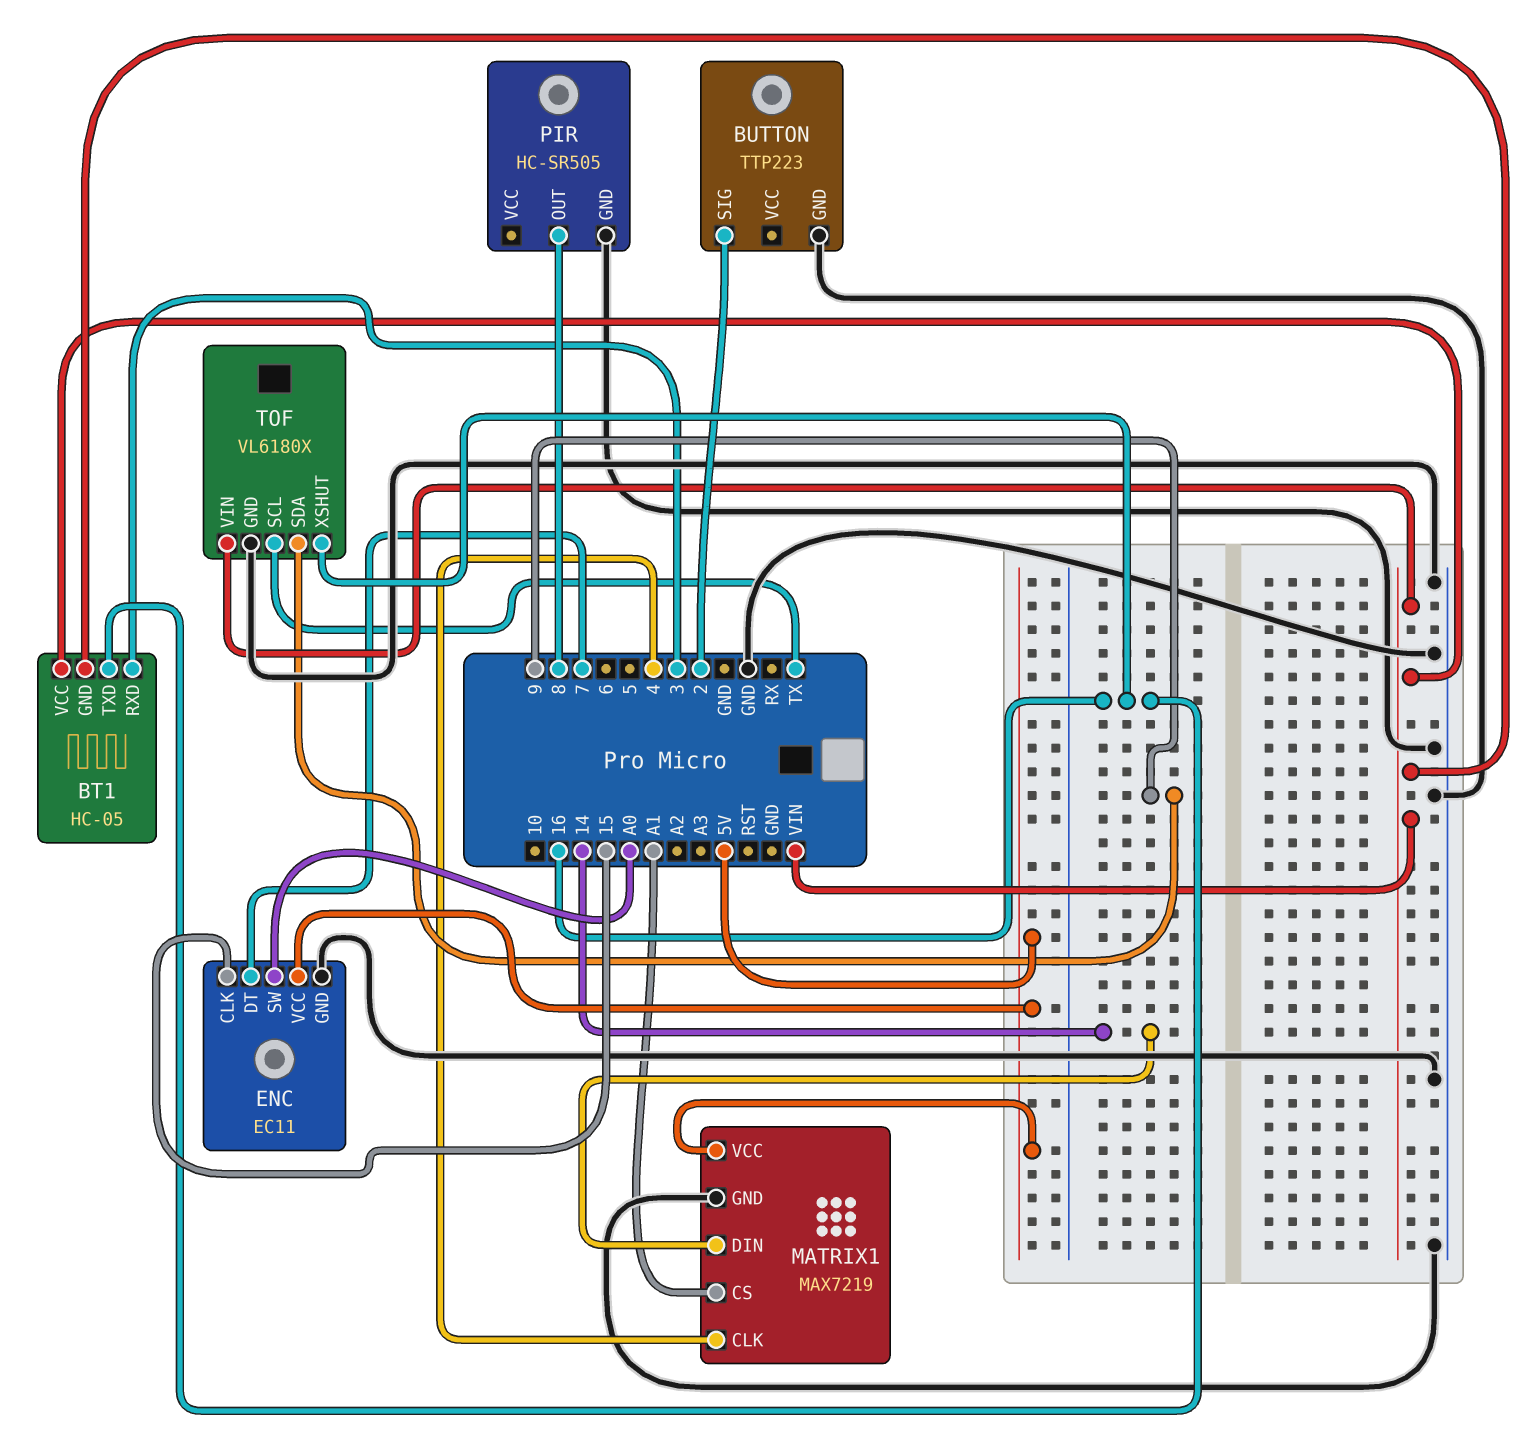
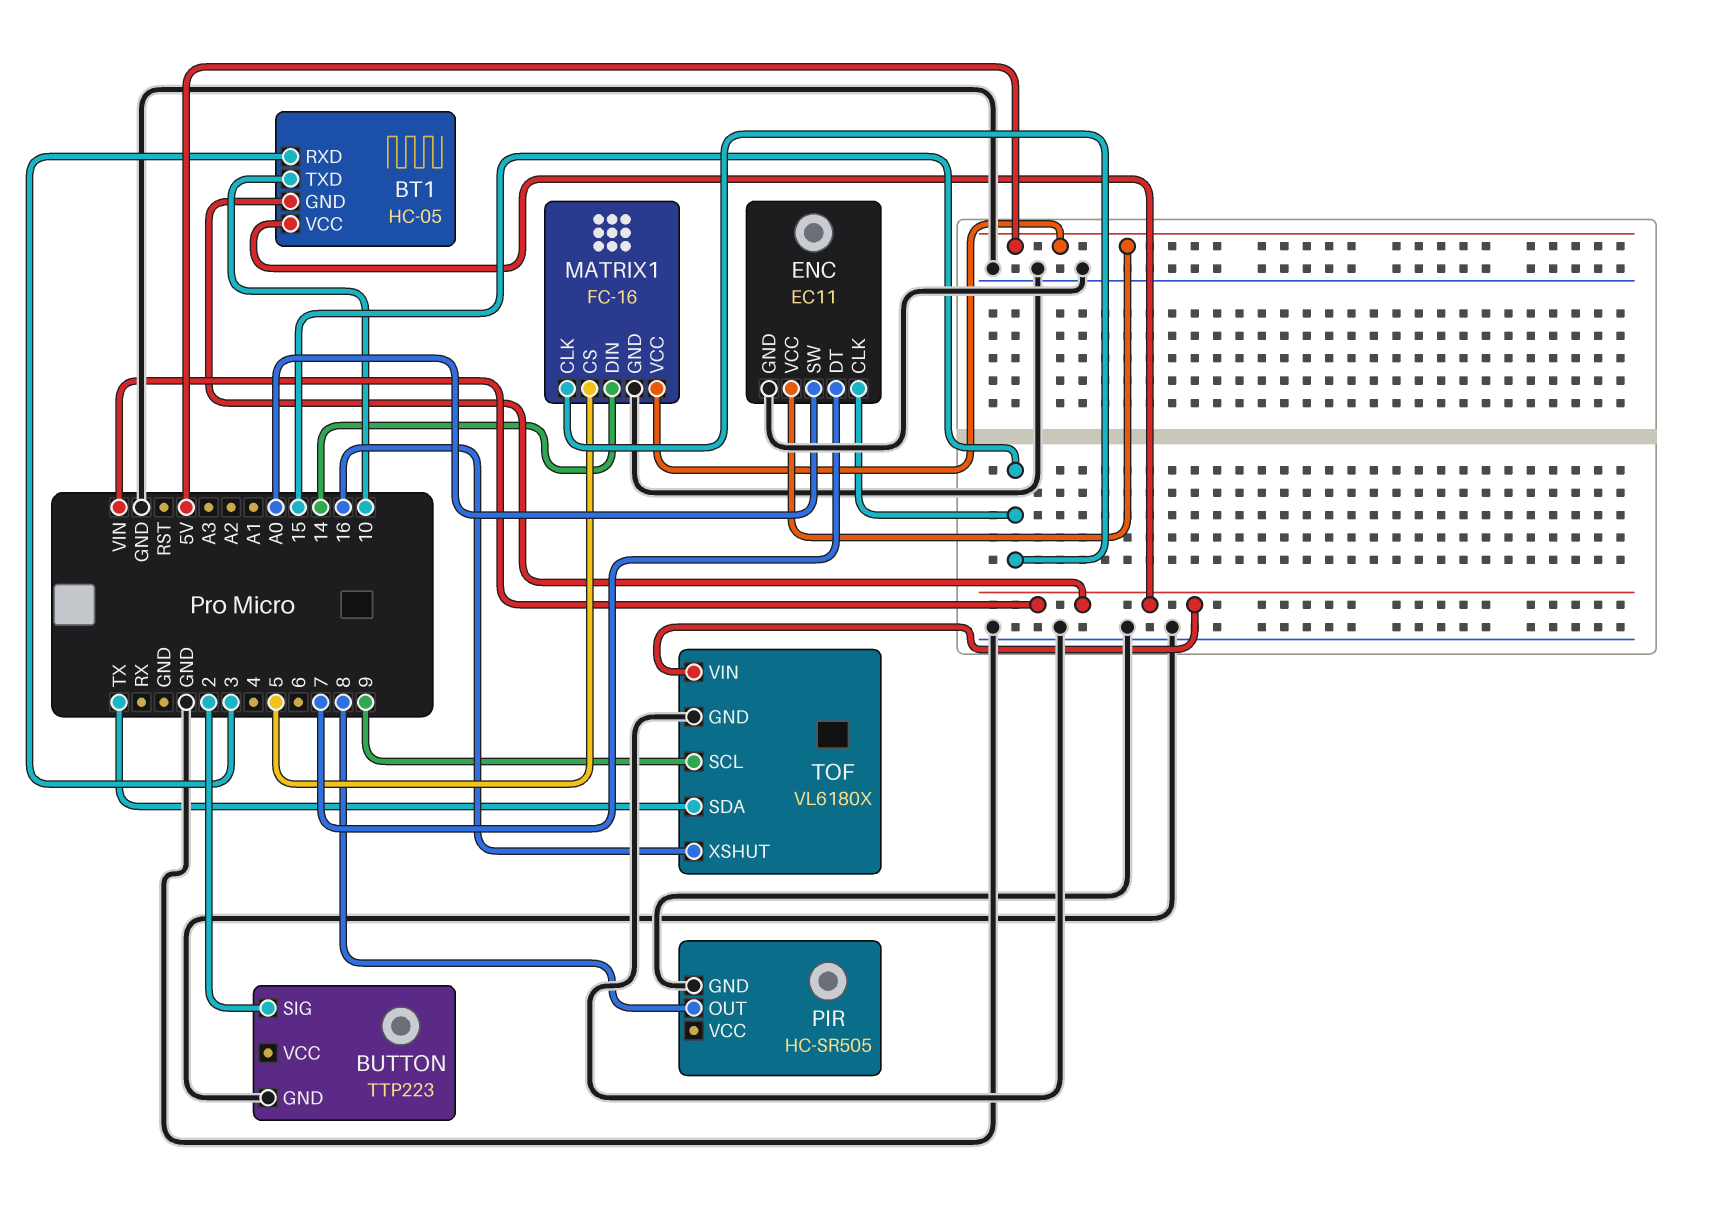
BT1 pin TXD: 16 -> 10
MATRIX1: MAX7219 -> FC-16
MATRIX1 pin CLK: 4 -> 15
MATRIX1 pin CS: A1 -> 5
TOF pin SCL: TX -> 9
TOF pin SDA: 9 -> TX

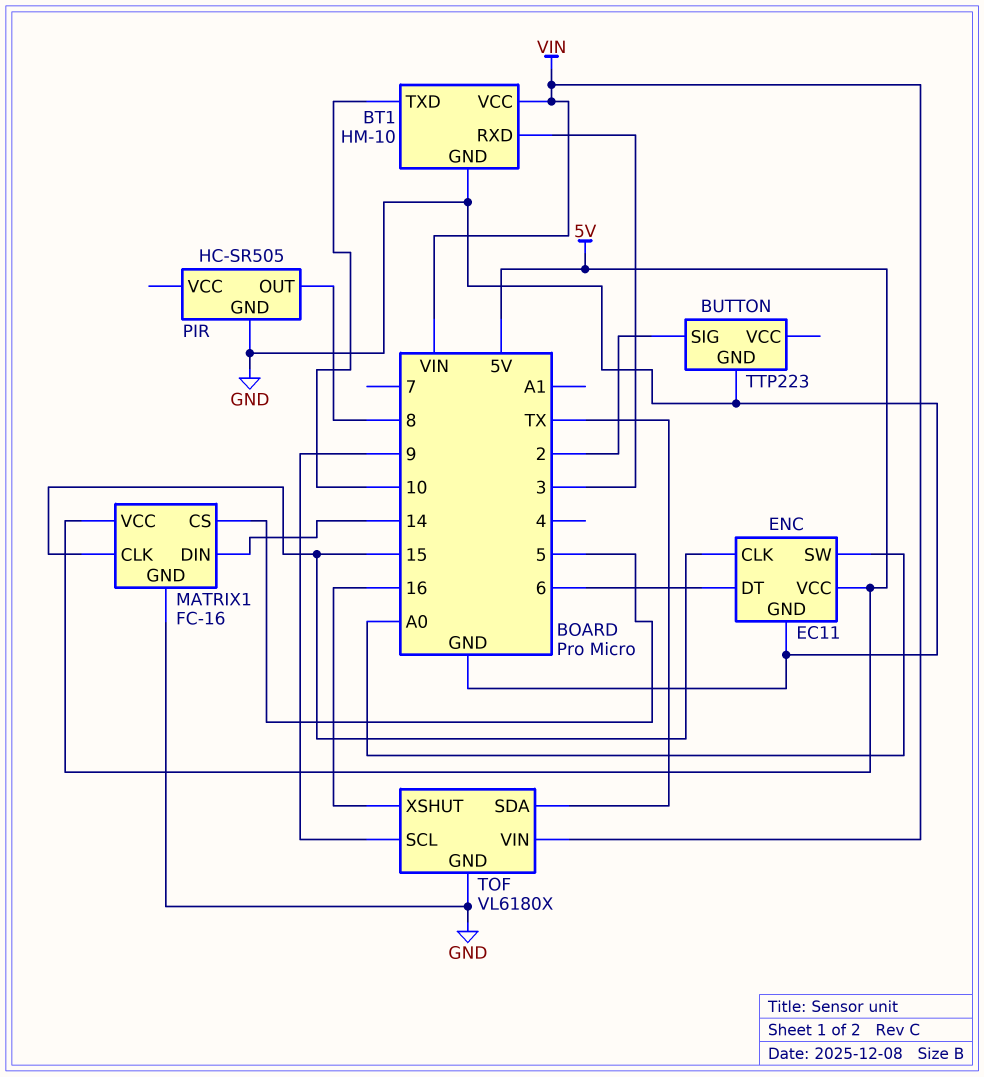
BT1: HC-05 -> HM-10
BT1 pin GND: VIN -> GND
ENC pin DT: 7 -> 6

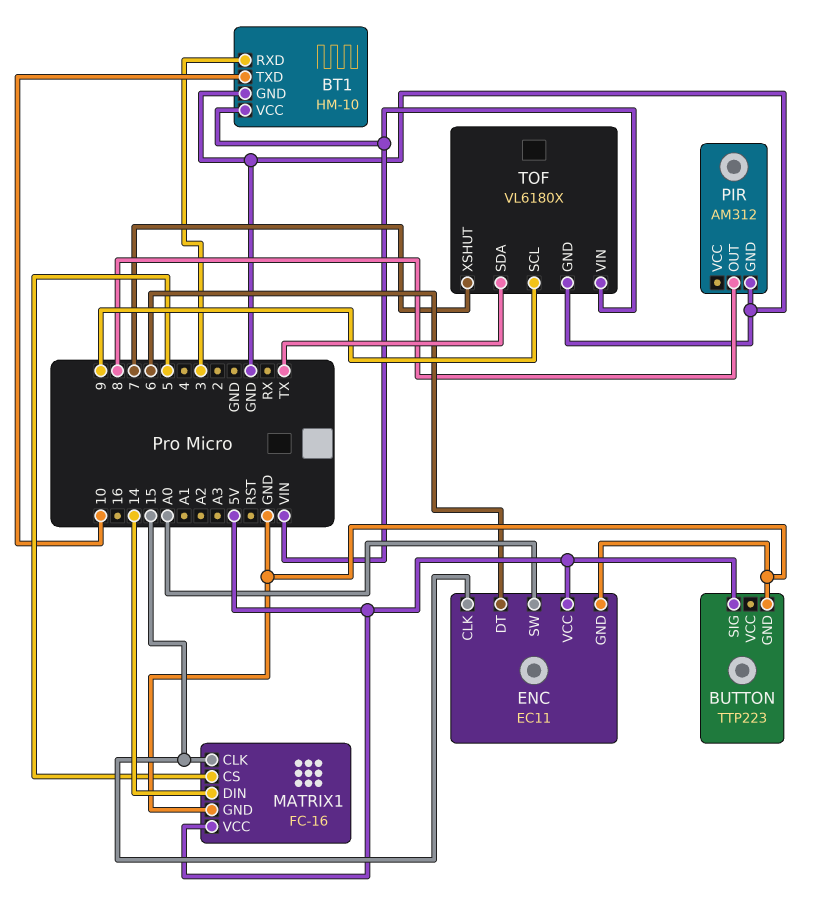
BUTTON pin SIG: 2 -> 5V
PIR: HC-SR505 -> AM312
TOF pin XSHUT: 16 -> 7

